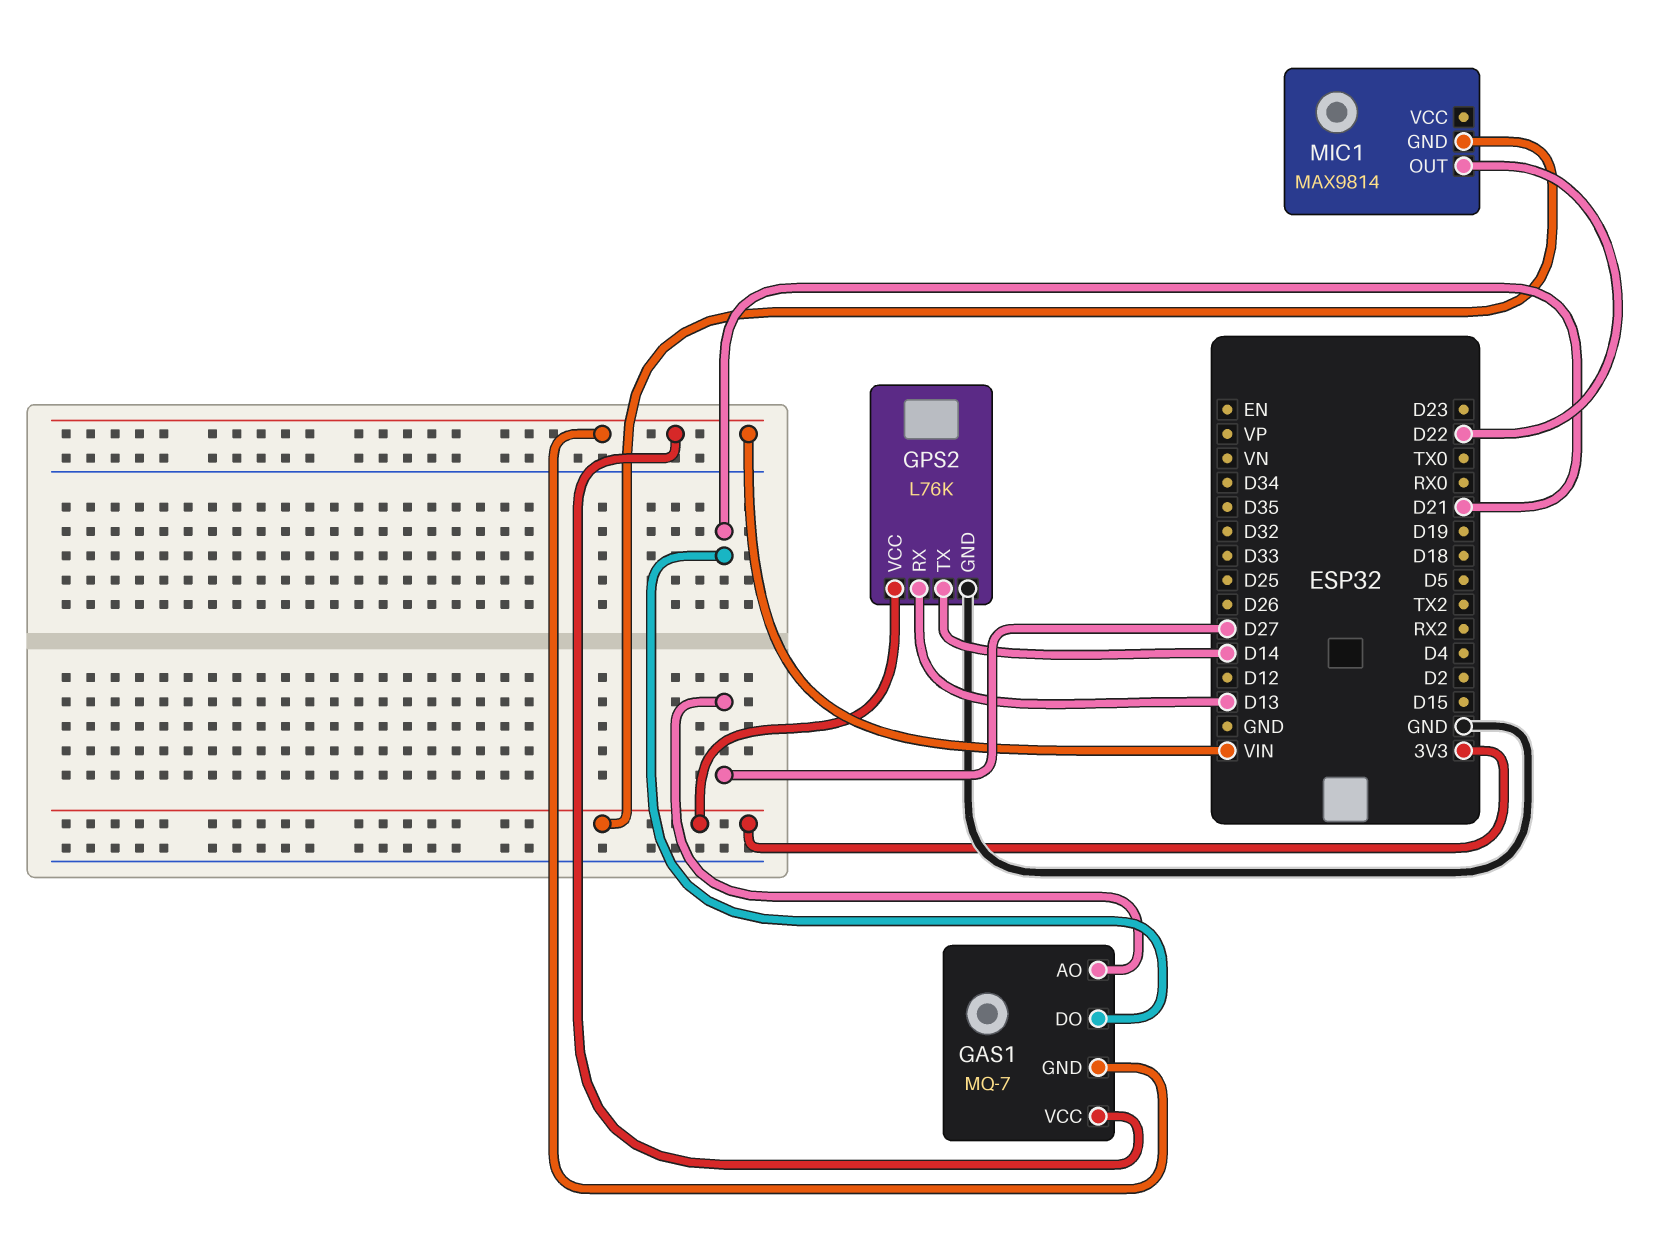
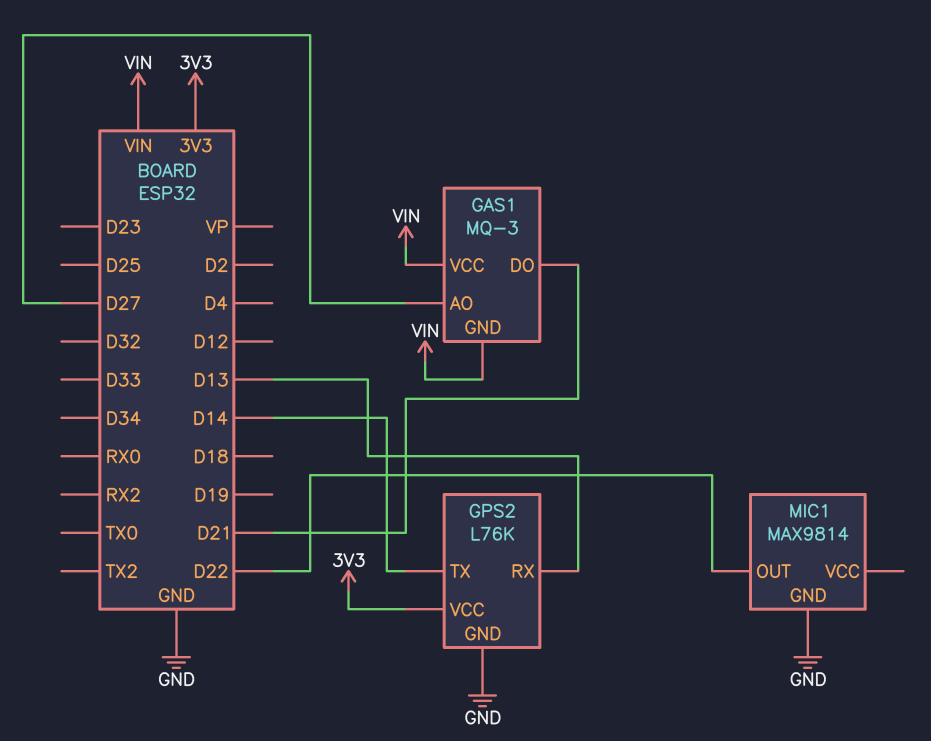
GAS1: MQ-7 -> MQ-3
MIC1 pin GND: 3V3 -> GND

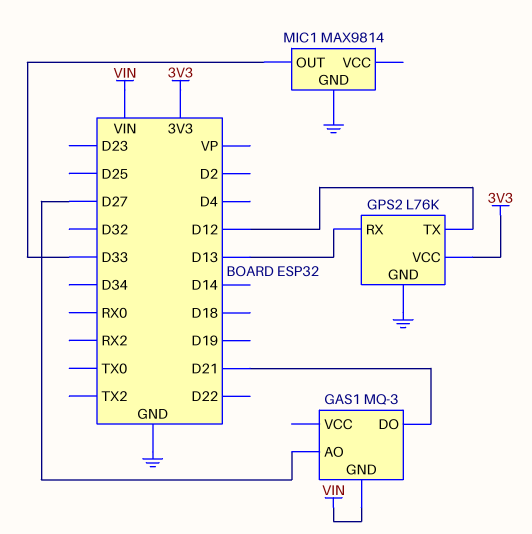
GAS1 pin VCC: VIN -> none
GPS2 pin TX: D14 -> D12
MIC1 pin OUT: D22 -> D33

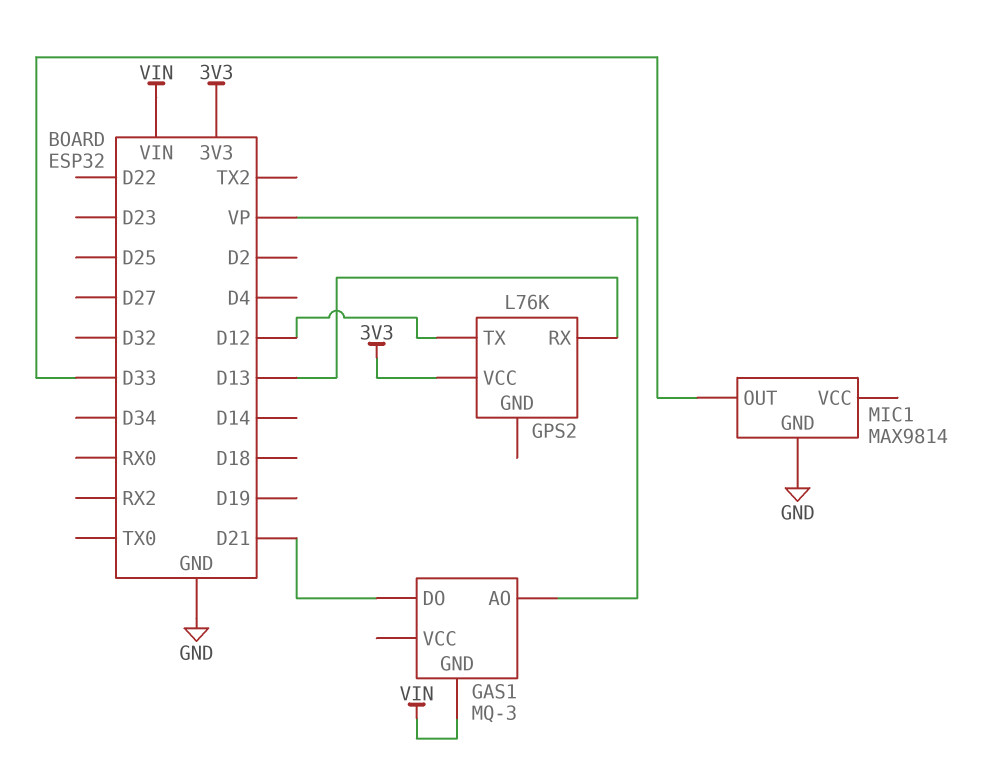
GAS1 pin AO: D27 -> VP
GPS2 pin GND: GND -> none

